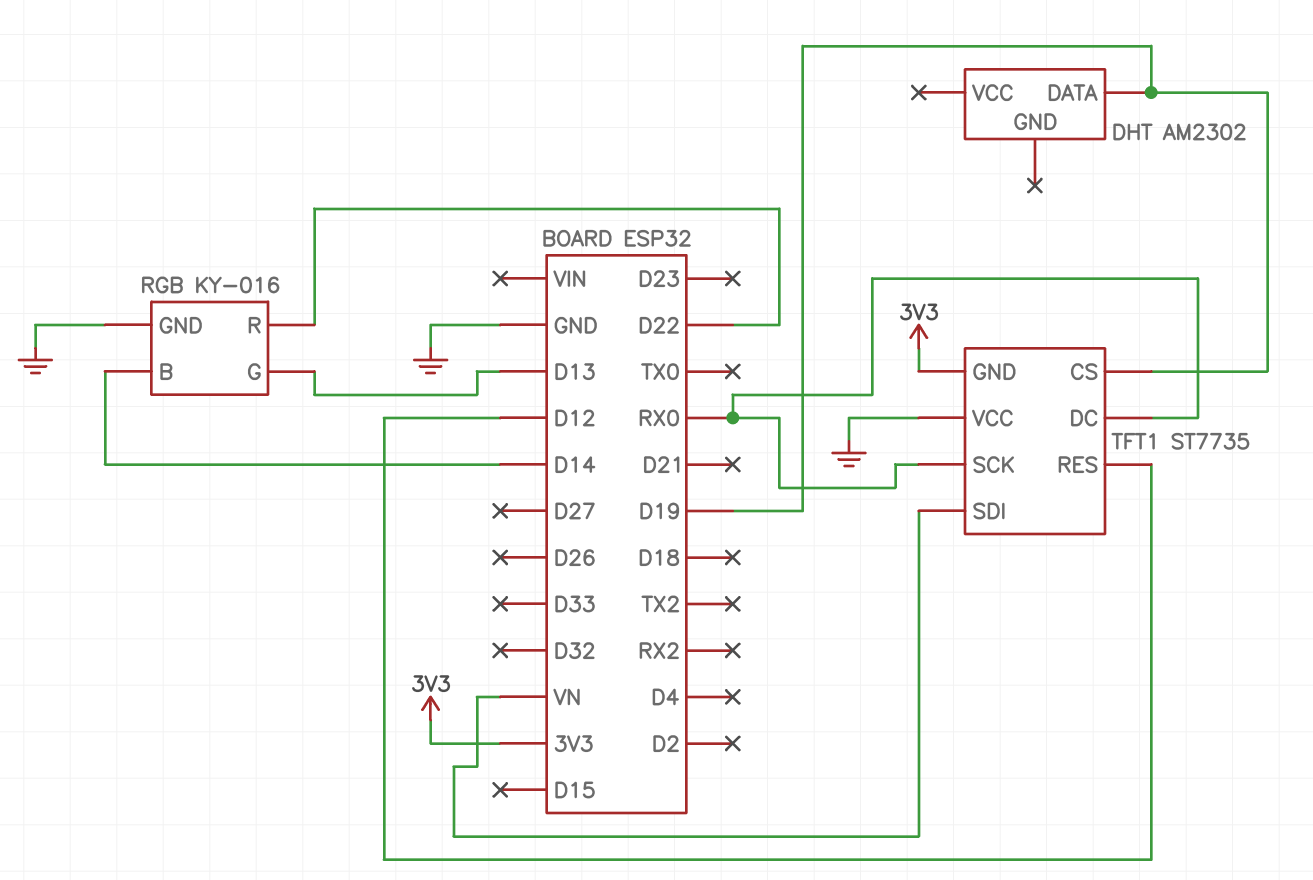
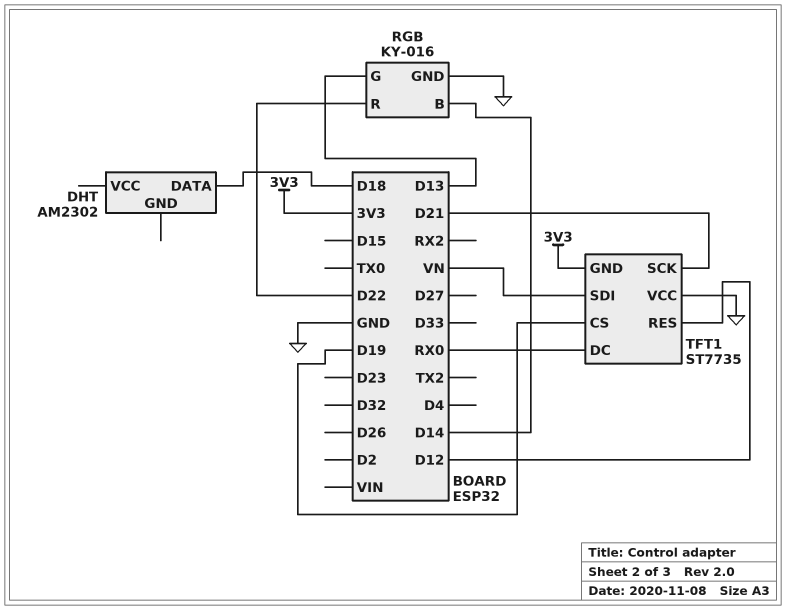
DHT pin DATA: D19 -> D18
TFT1 pin SCK: RX0 -> D21

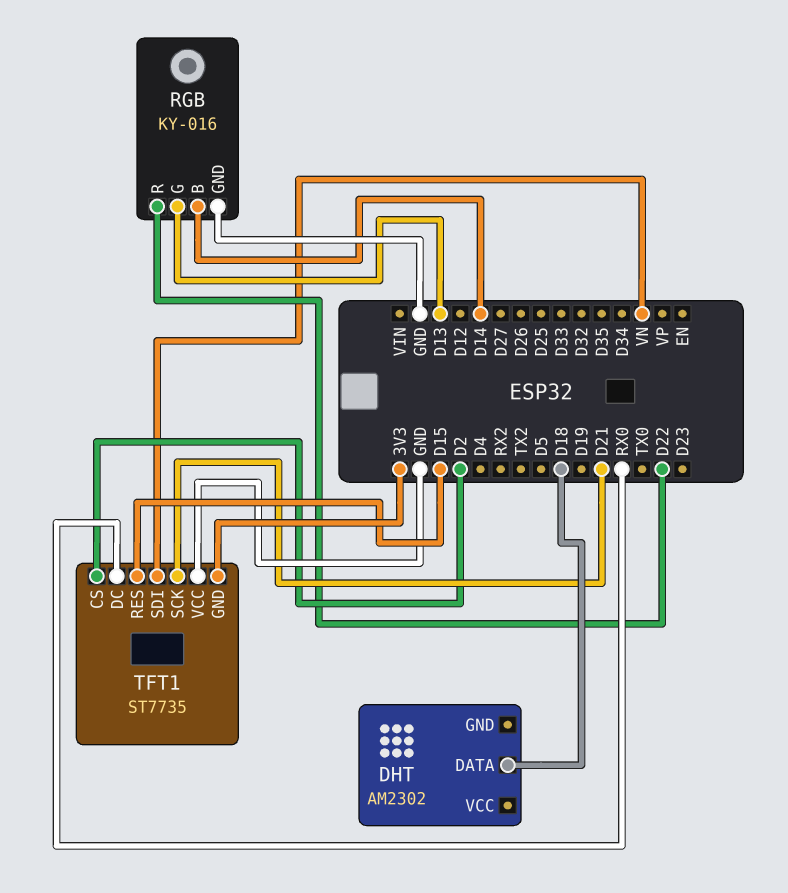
TFT1 pin CS: D19 -> D2
TFT1 pin RES: D12 -> D15

